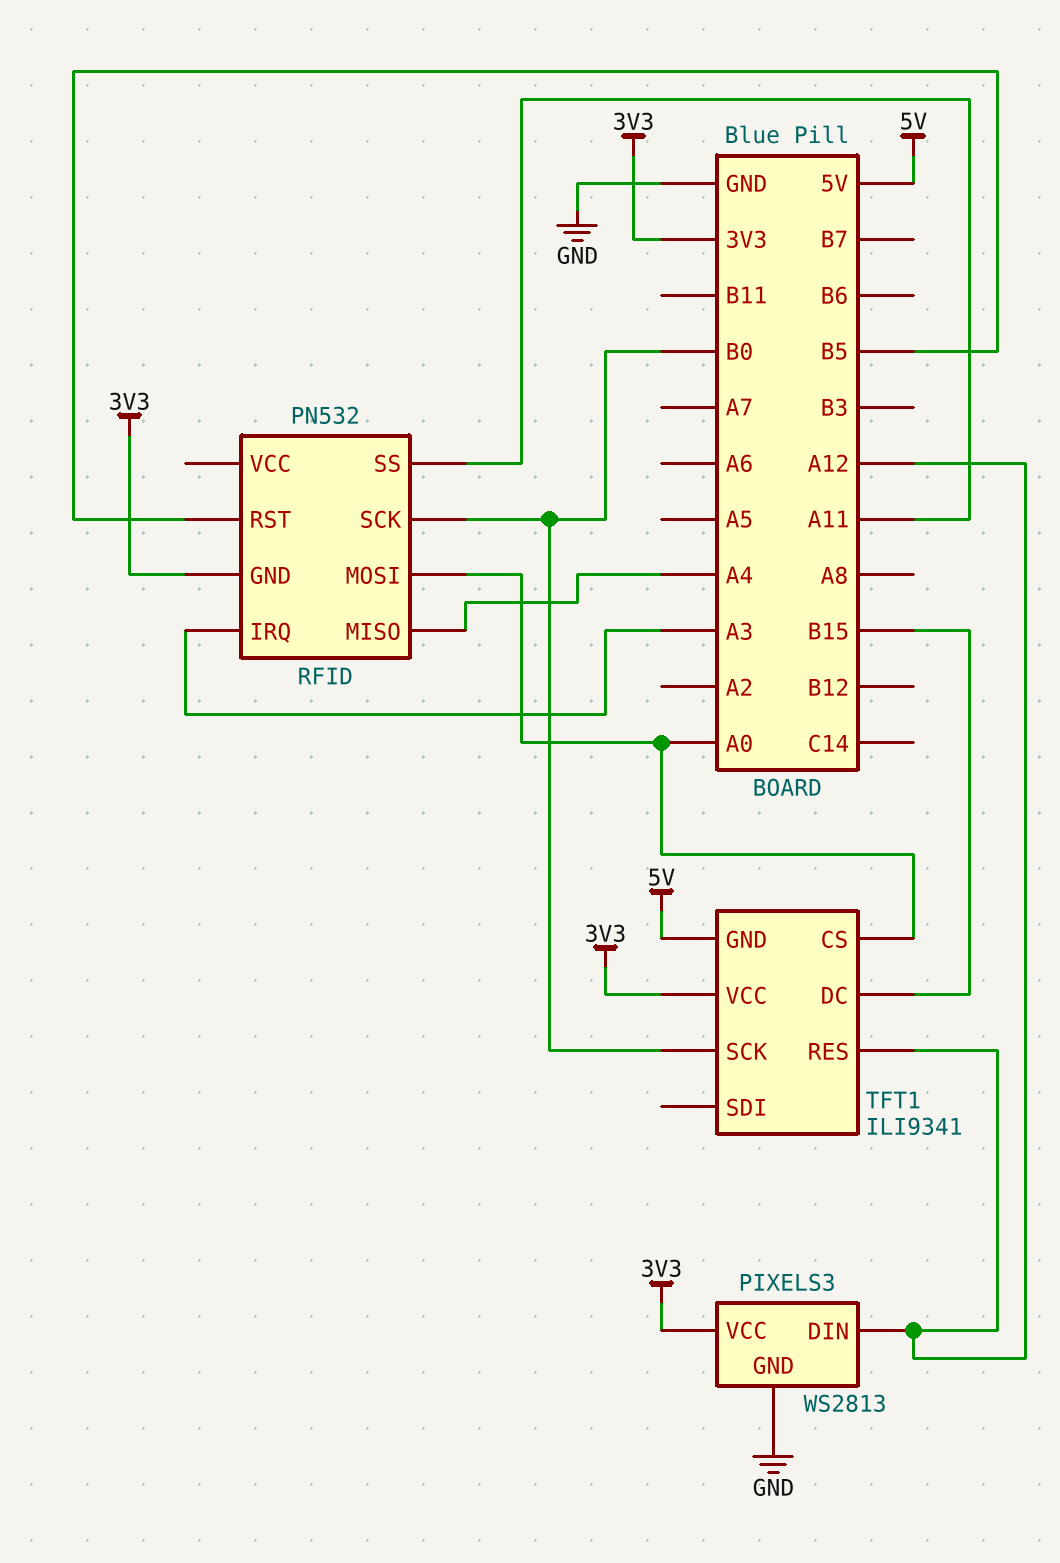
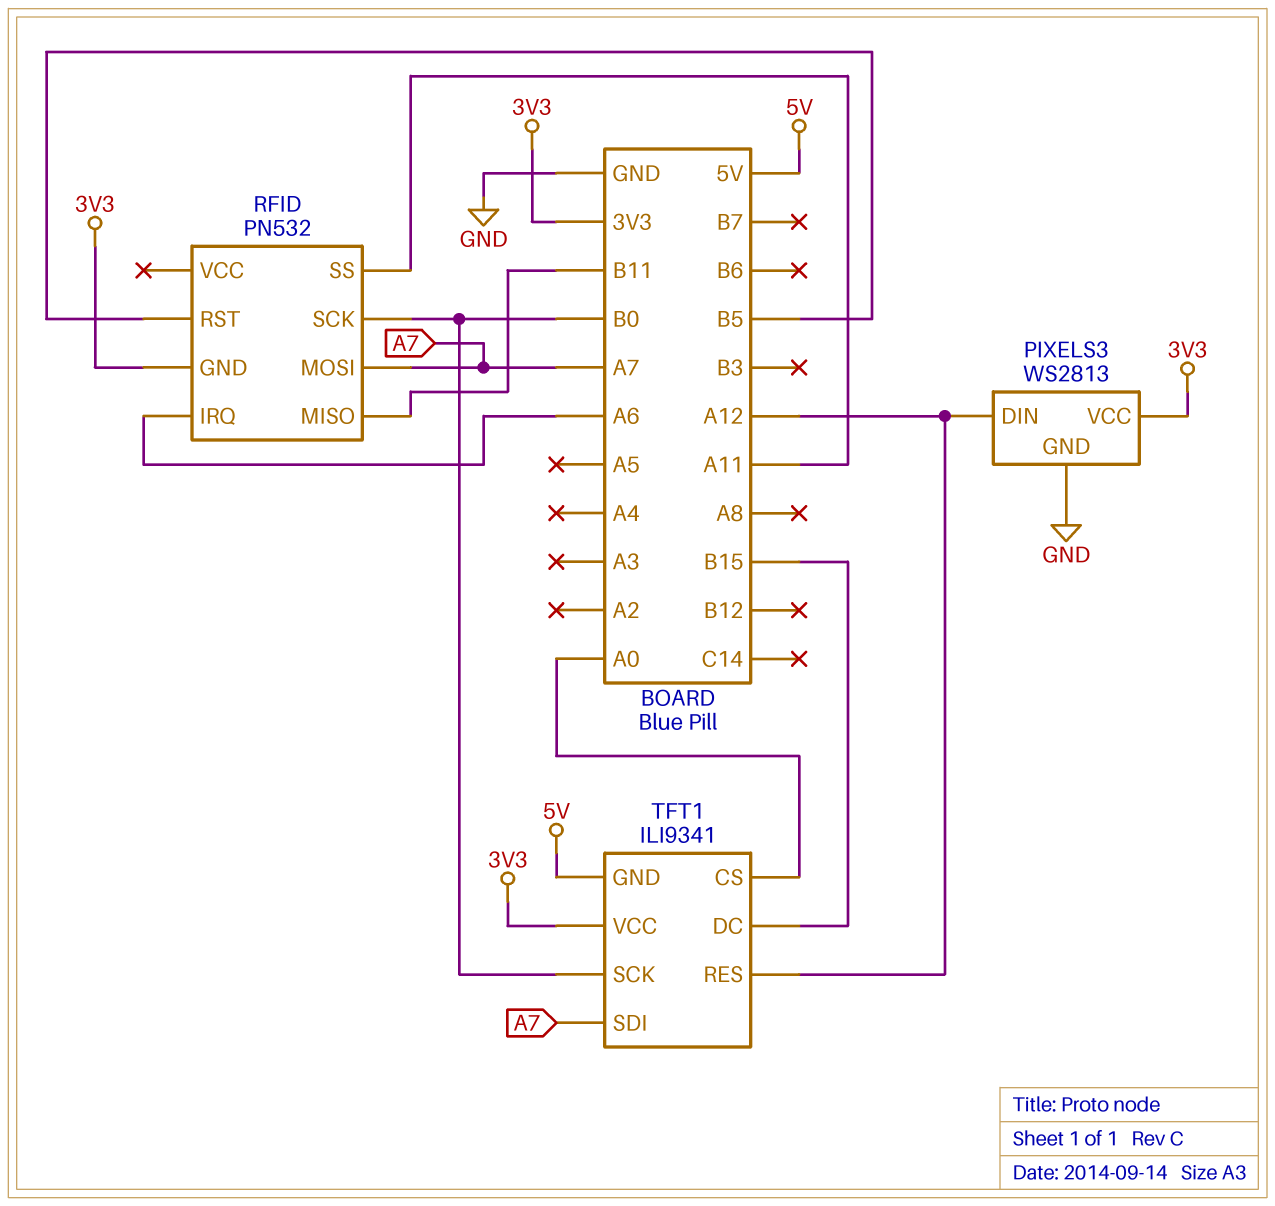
RFID pin IRQ: A3 -> A6
RFID pin MISO: A4 -> B11
RFID pin MOSI: A0 -> A7
TFT1 pin SDI: none -> A7

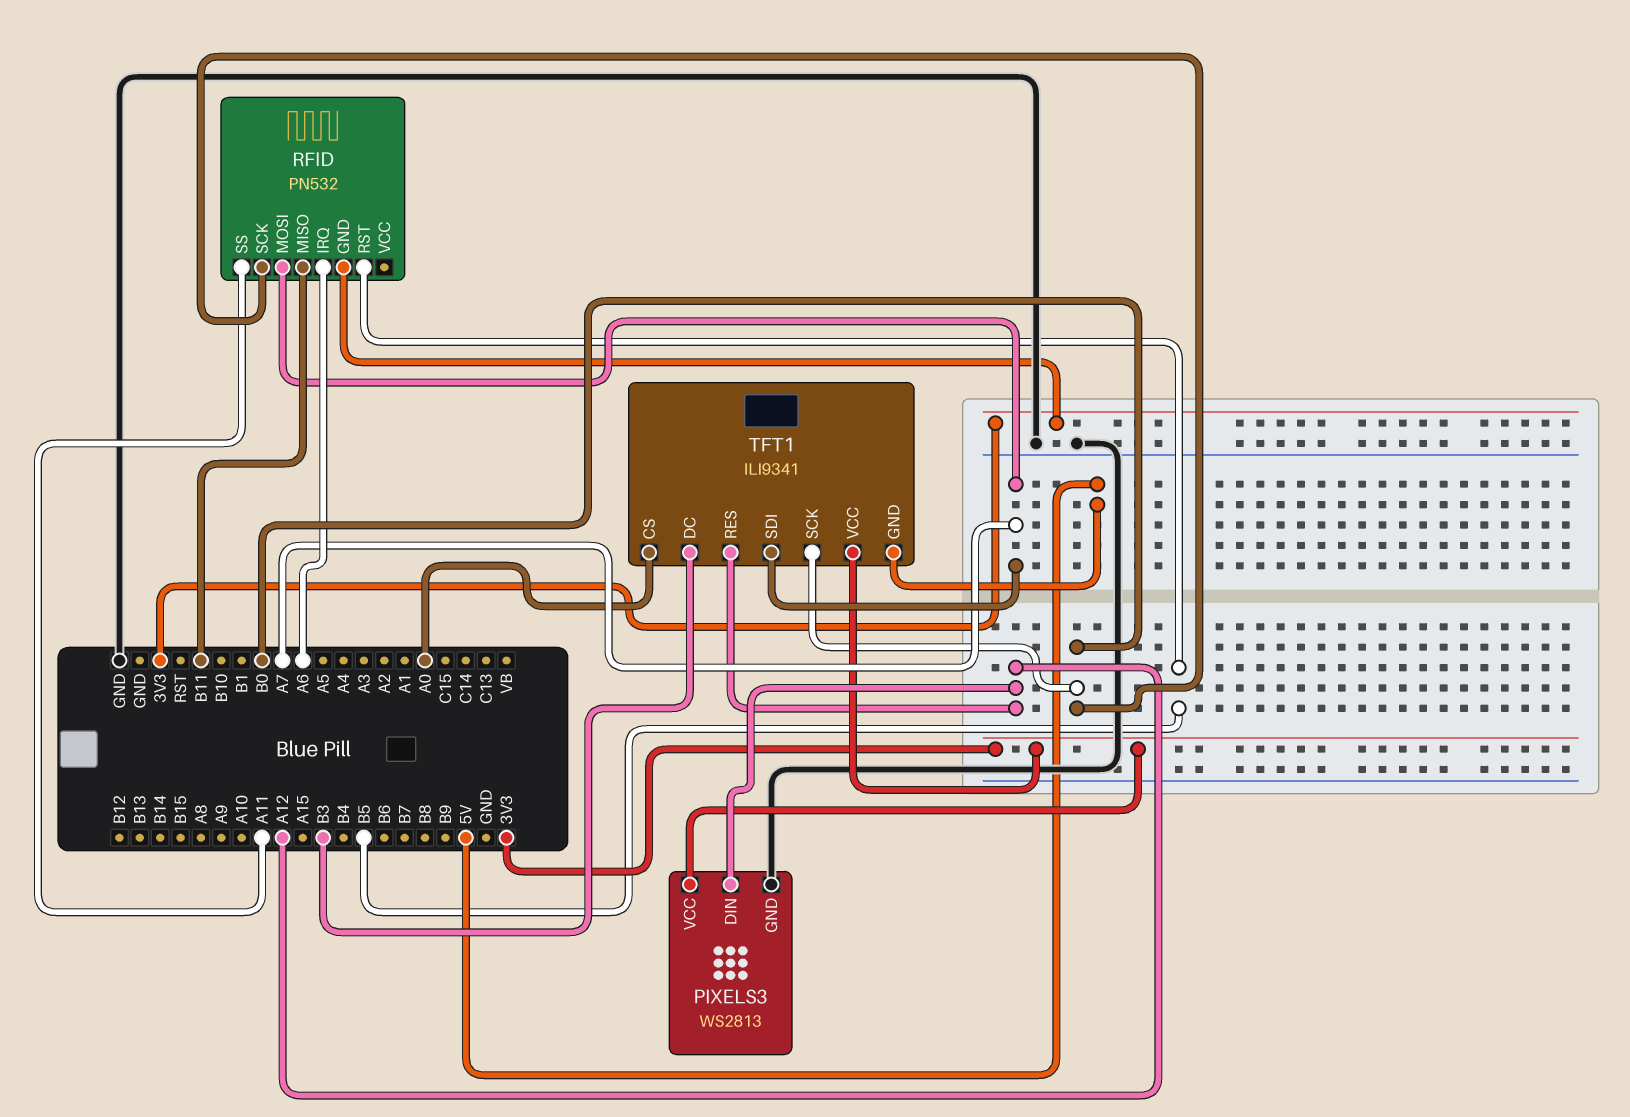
TFT1 pin DC: B15 -> B3

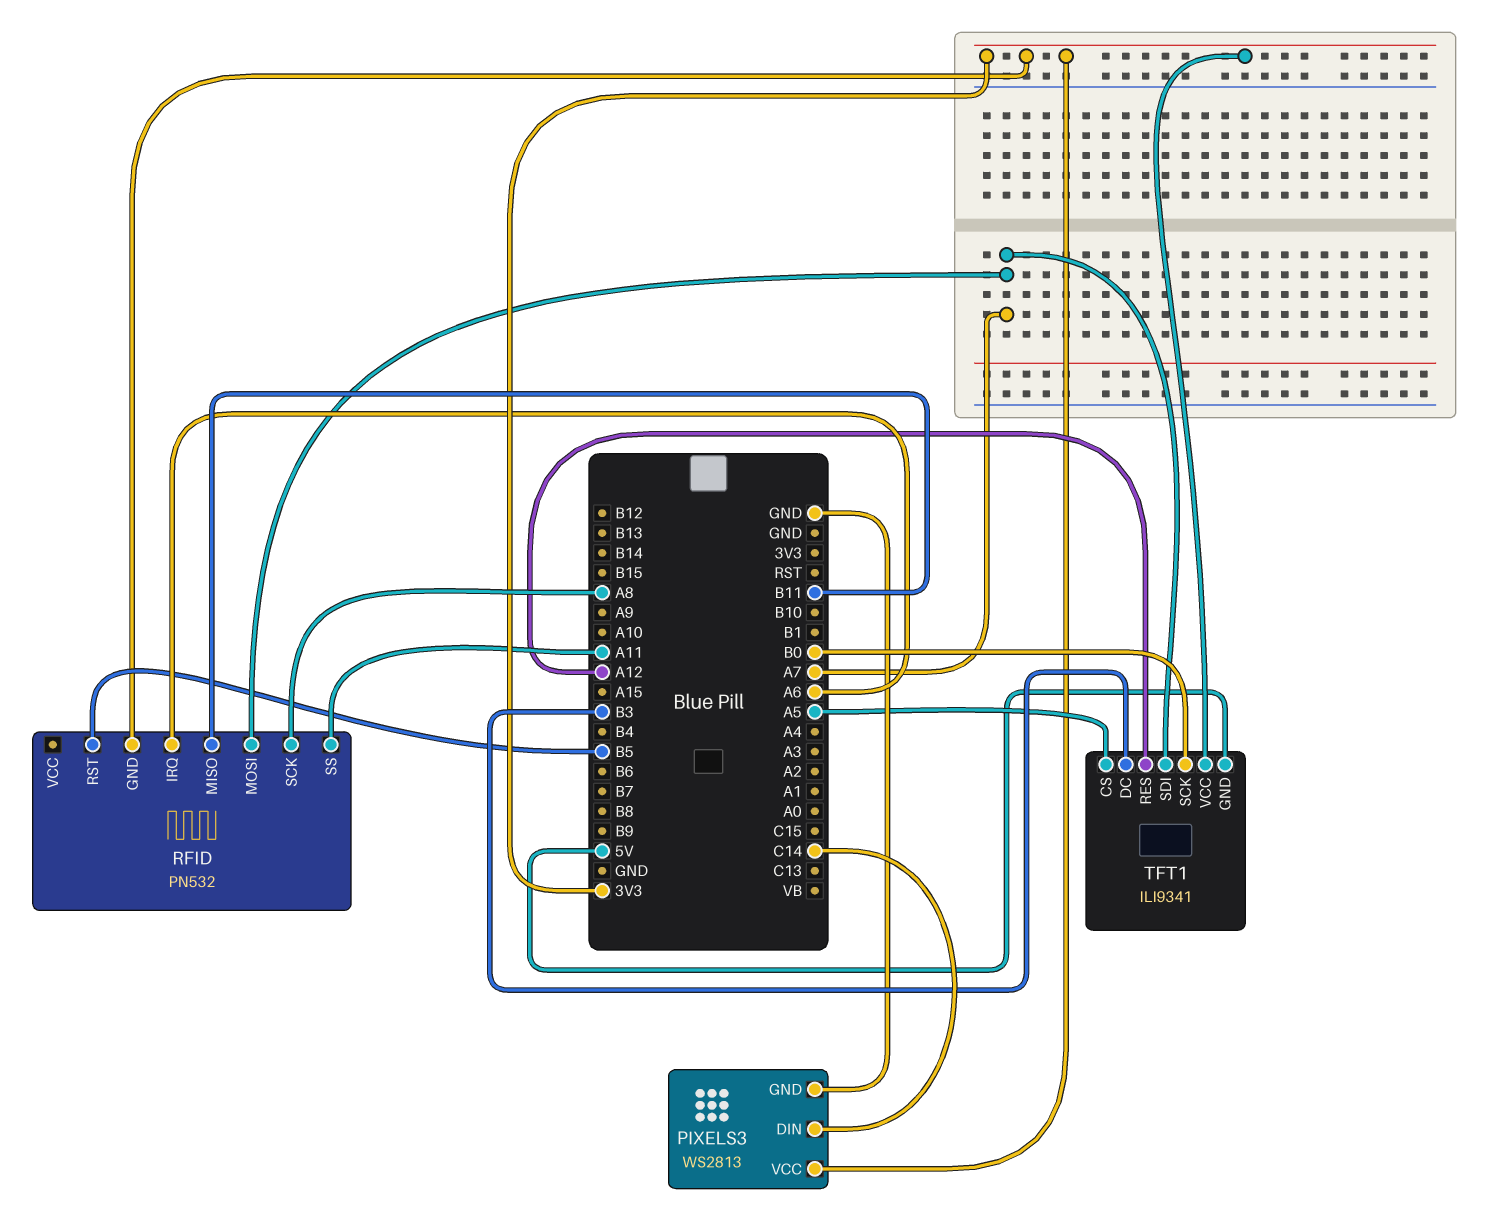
PIXELS3 pin DIN: A12 -> C14
RFID pin SCK: B0 -> A8
TFT1 pin CS: A0 -> A5

